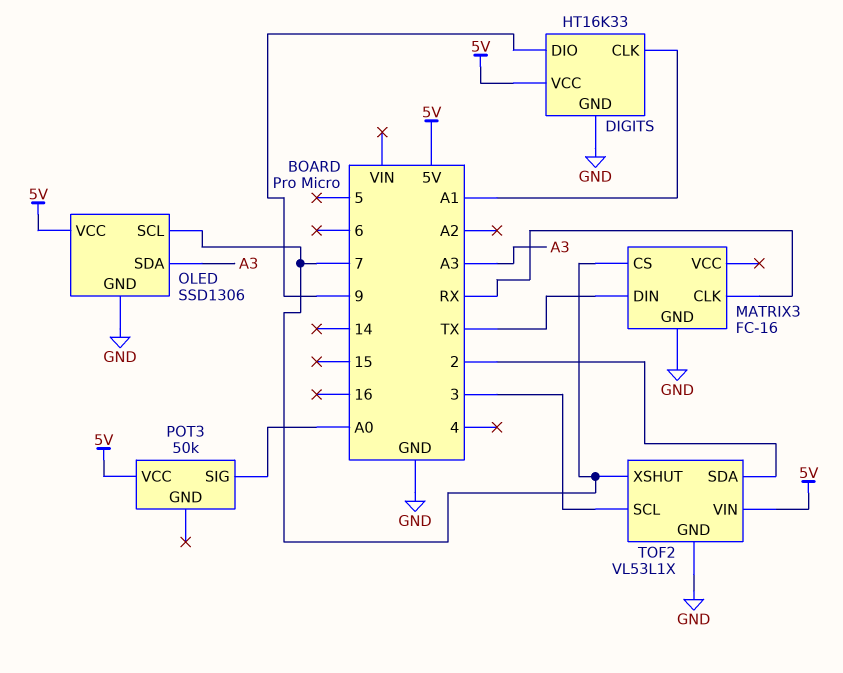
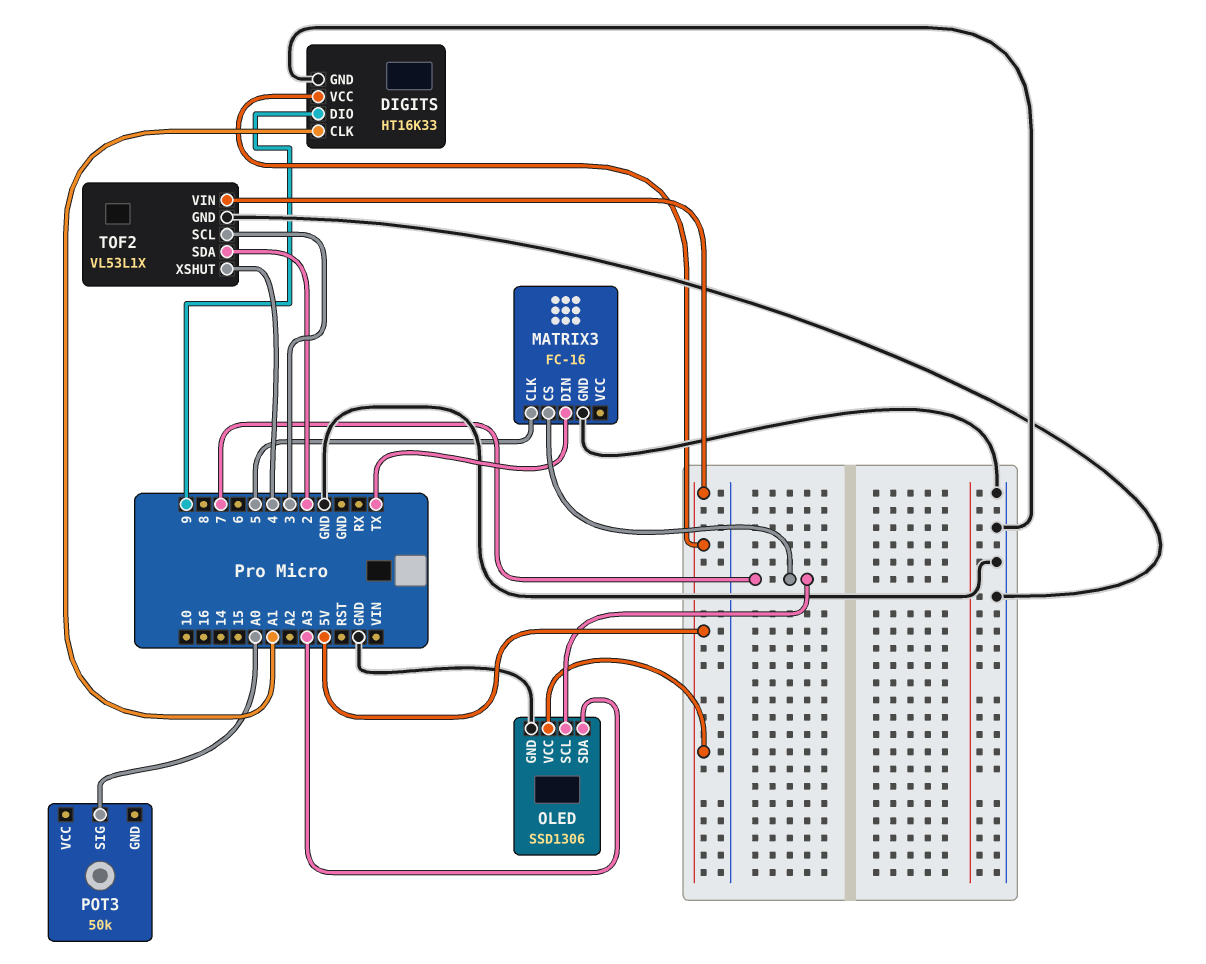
MATRIX3 pin CLK: RX -> 5
POT3 pin VCC: 5V -> none
TOF2 pin XSHUT: 7 -> 4

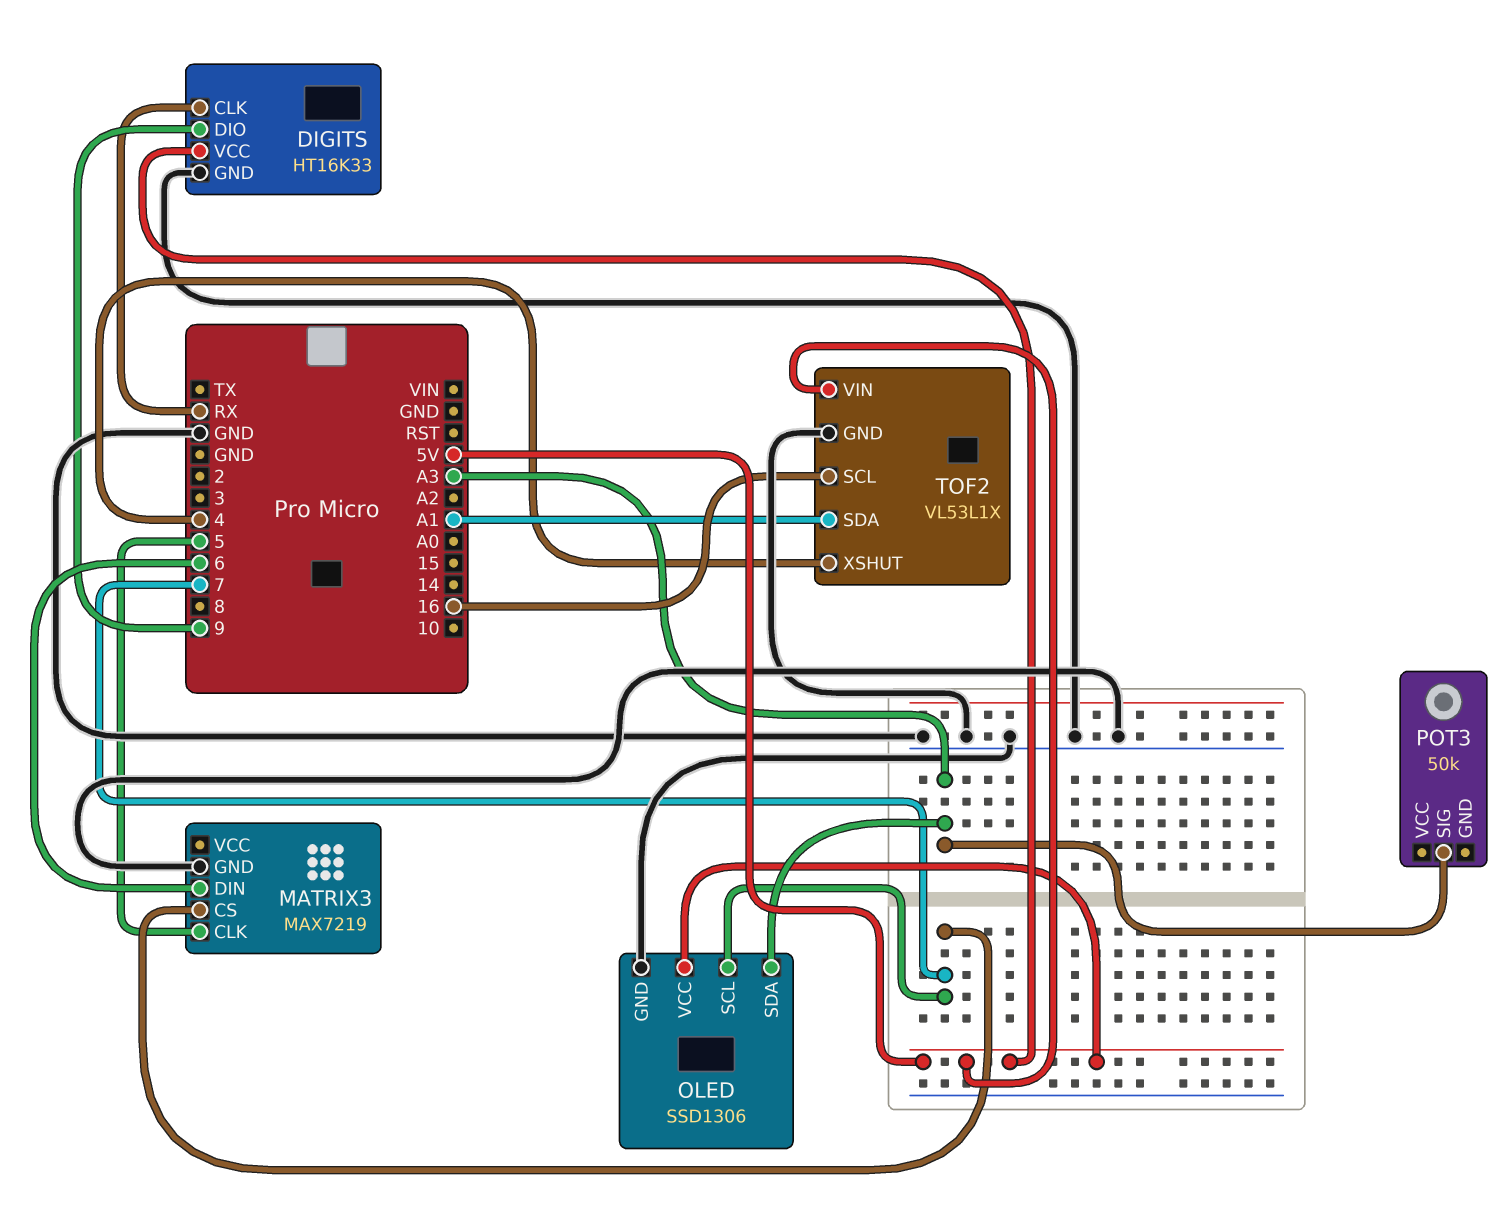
DIGITS pin CLK: A1 -> RX
MATRIX3: FC-16 -> MAX7219
MATRIX3 pin DIN: TX -> 6
POT3 pin SIG: A0 -> A3
TOF2 pin SCL: 3 -> 16
TOF2 pin SDA: 2 -> A1

